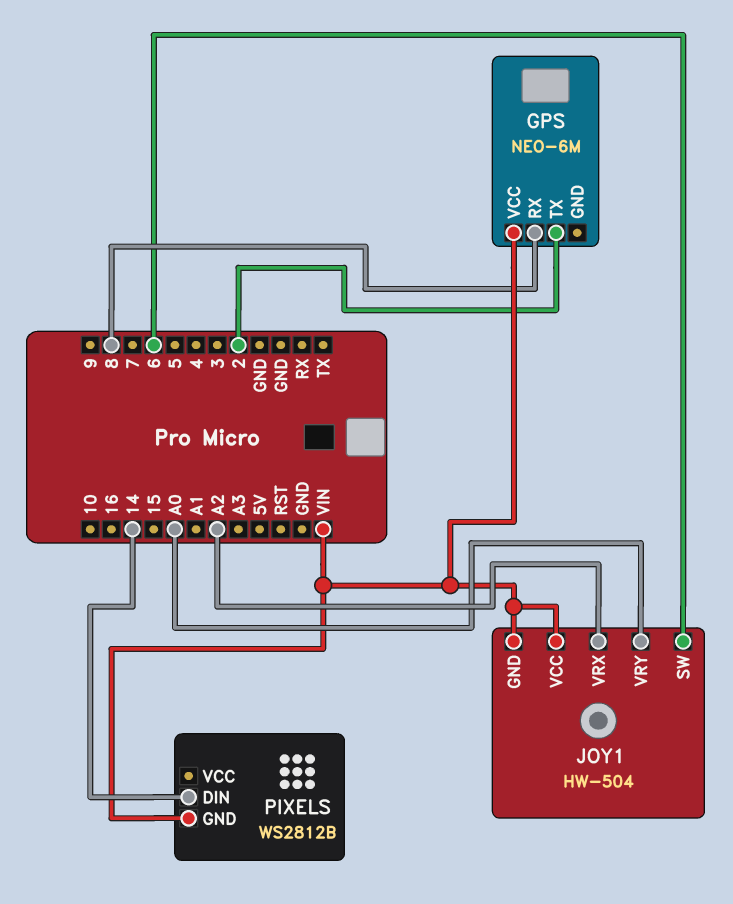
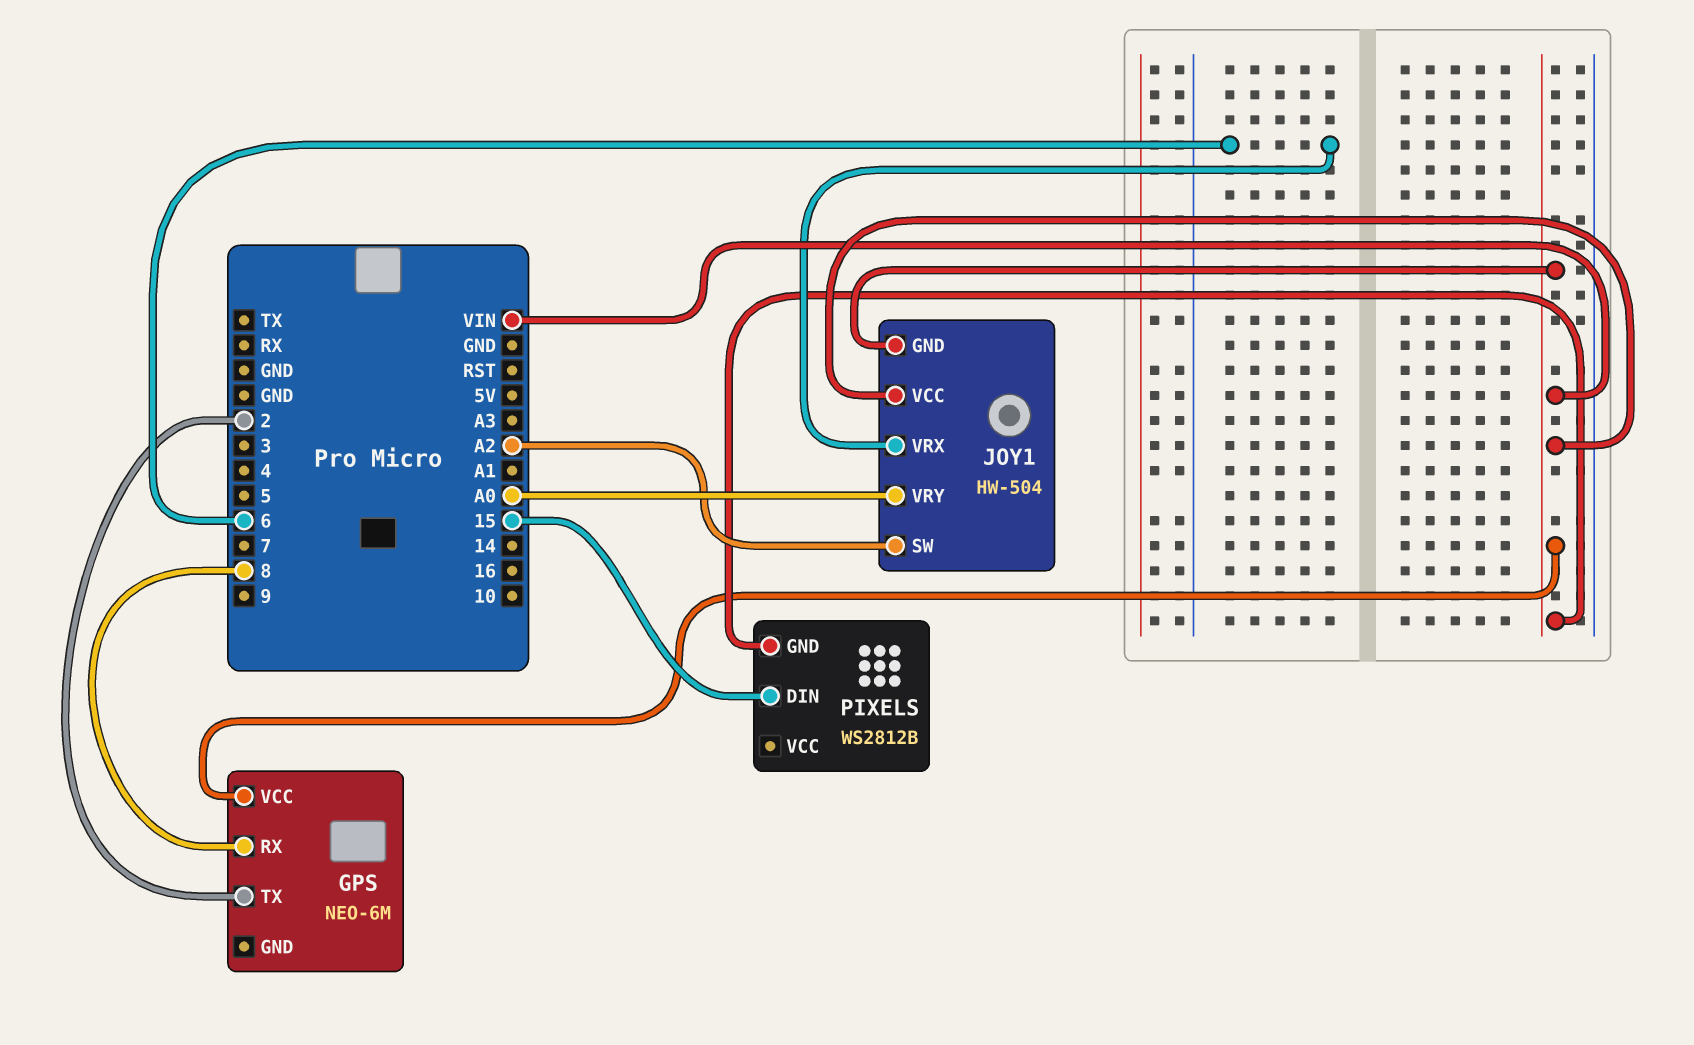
JOY1 pin SW: 6 -> A2
JOY1 pin VRX: A2 -> 6
PIXELS pin DIN: 14 -> 15

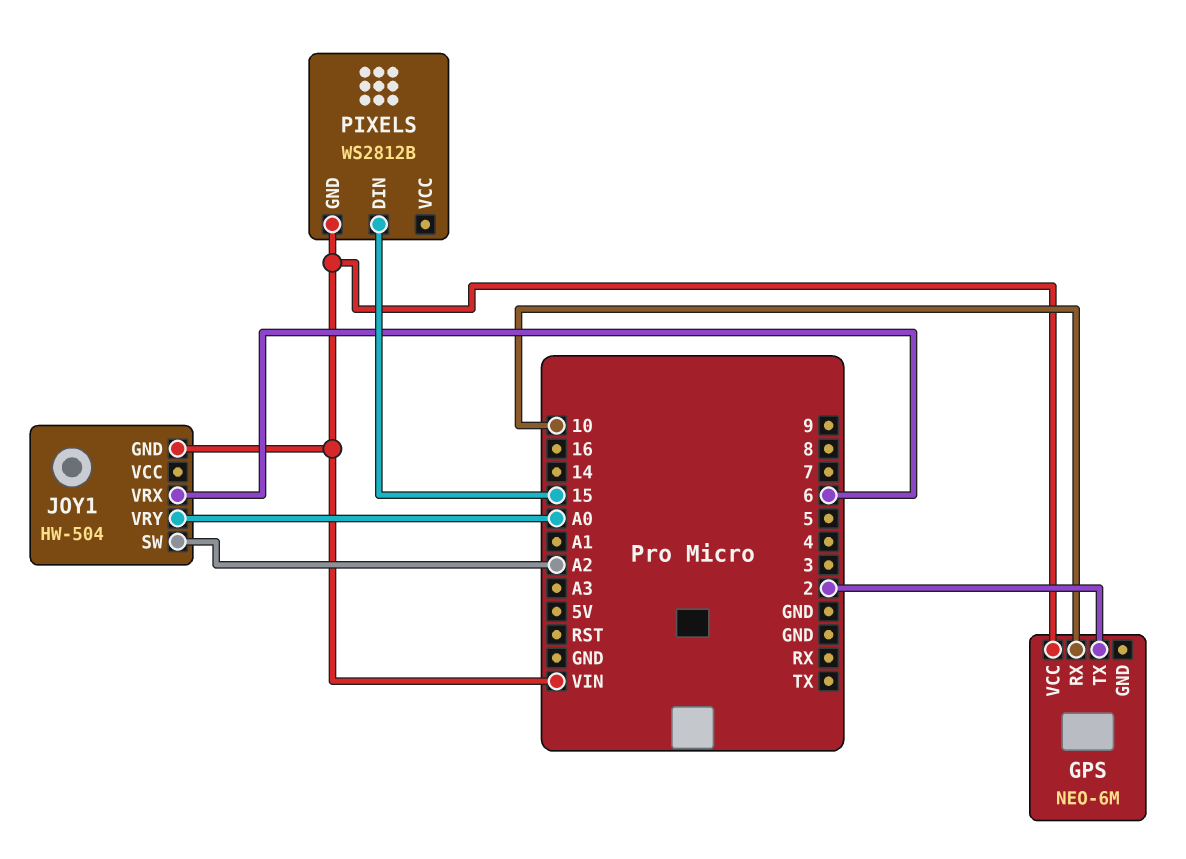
GPS pin RX: 8 -> 10
JOY1 pin VCC: VIN -> none

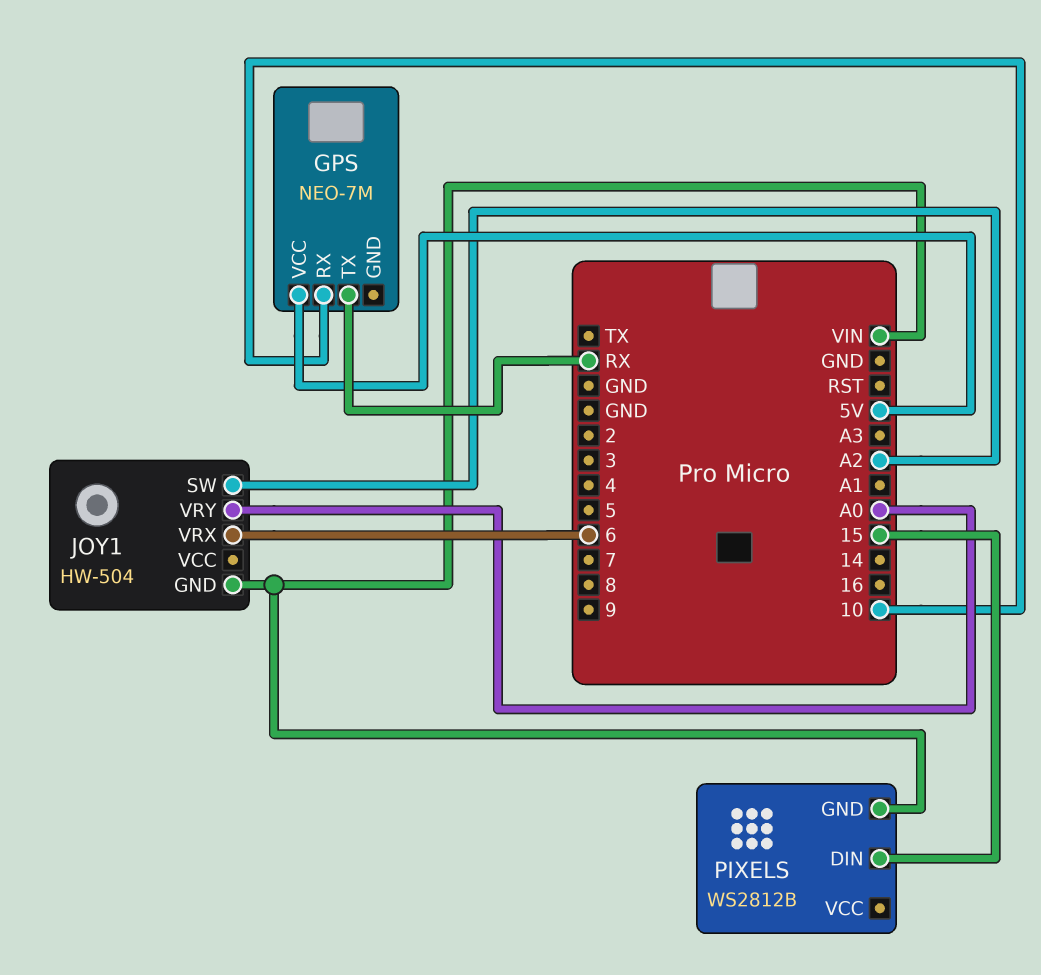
GPS: NEO-6M -> NEO-7M
GPS pin TX: 2 -> RX
GPS pin VCC: VIN -> 5V

